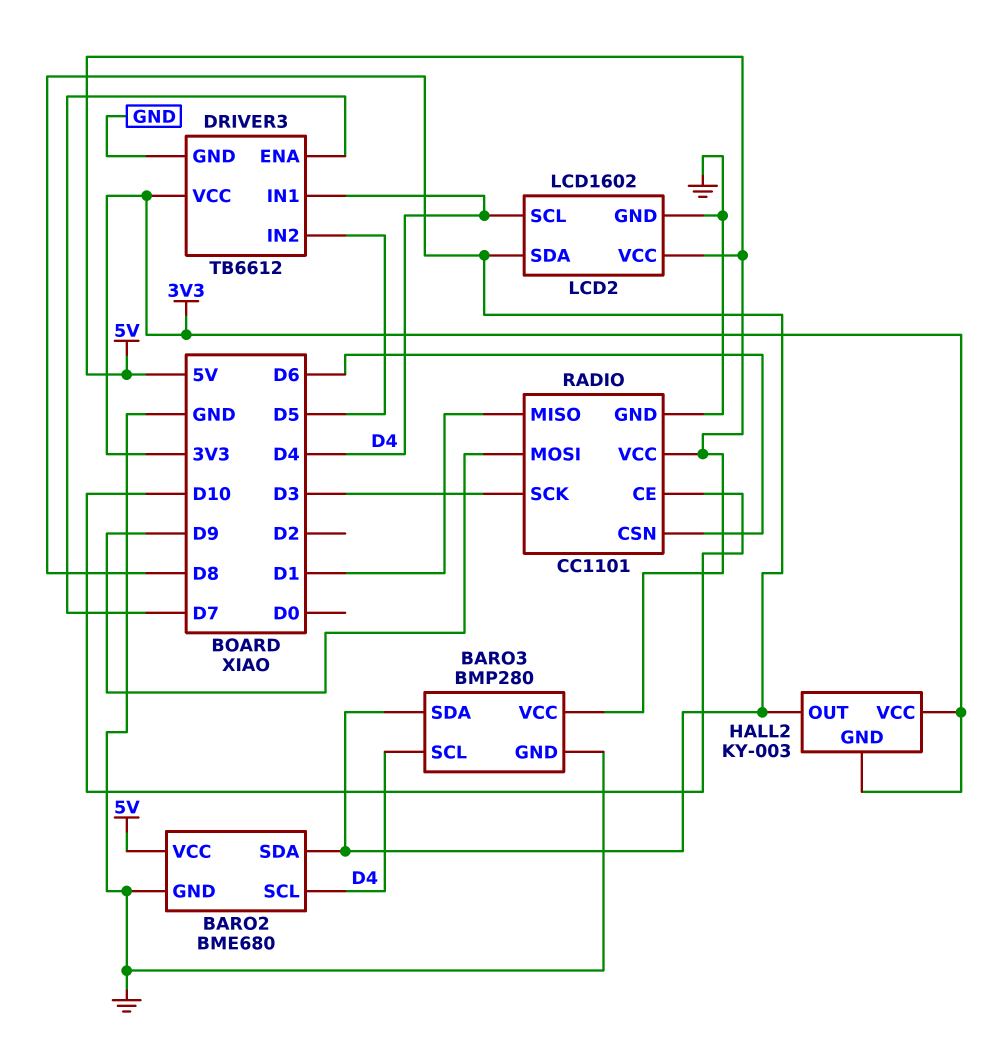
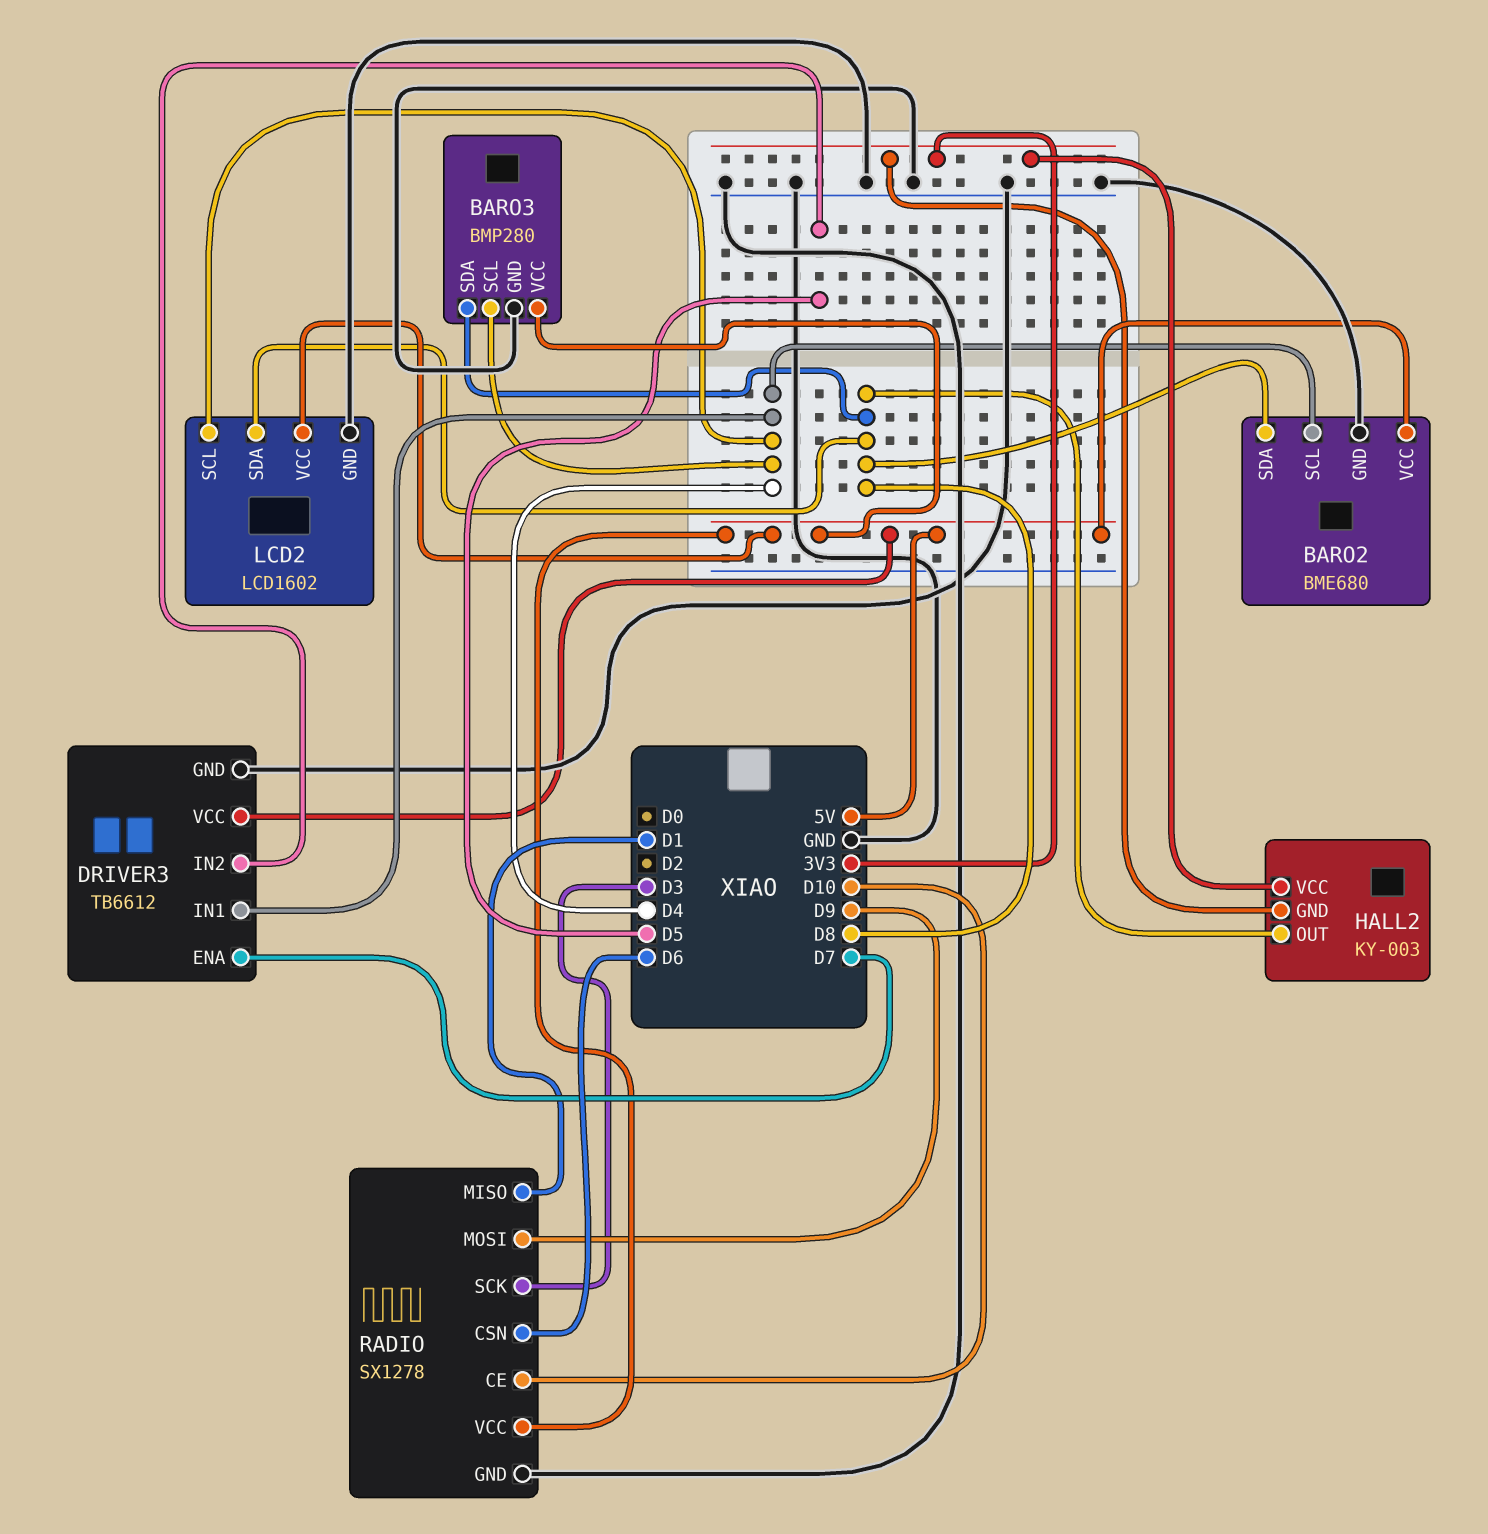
DRIVER3 pin VCC: 3V3 -> 5V
RADIO: CC1101 -> SX1278

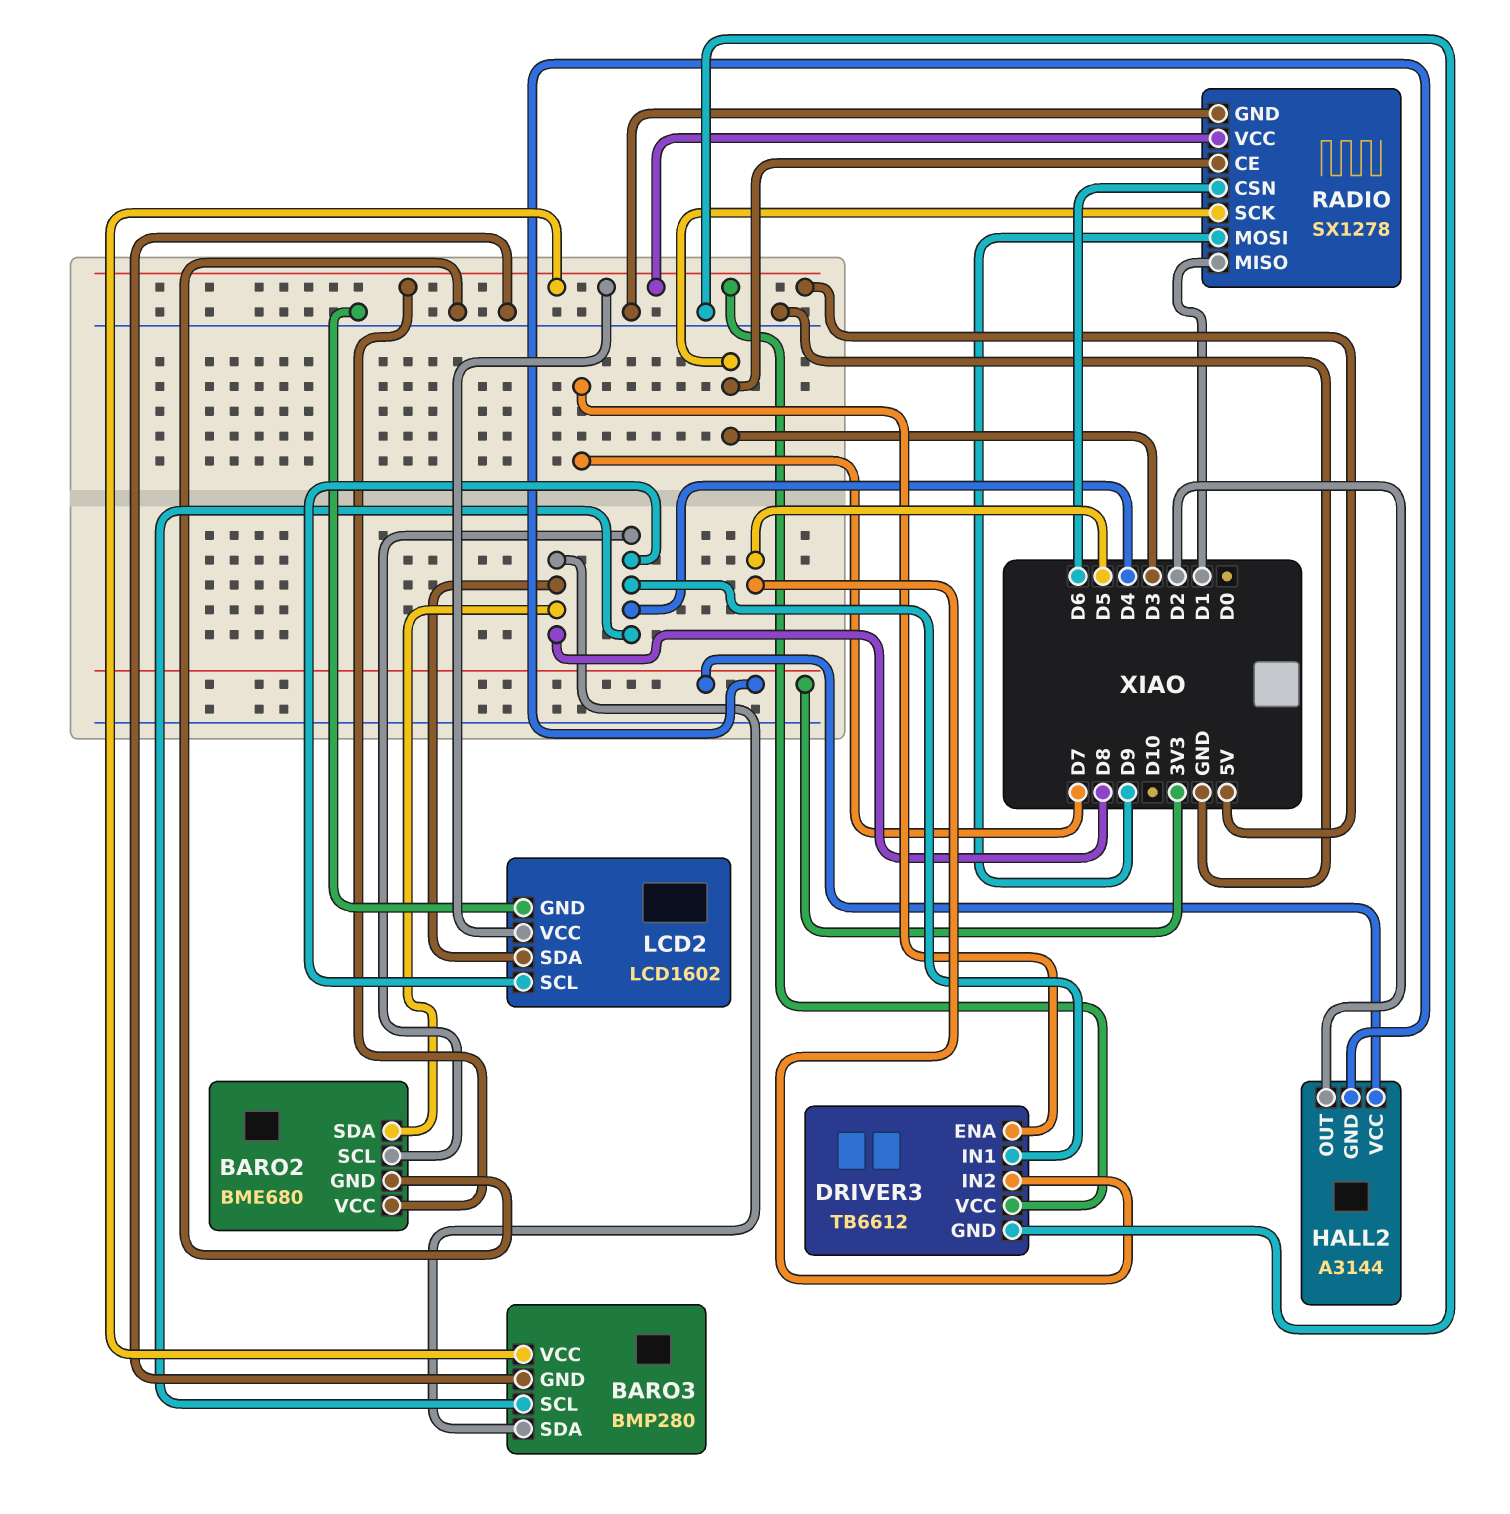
HALL2: KY-003 -> A3144
HALL2 pin OUT: D8 -> D2
RADIO pin CE: D10 -> D3

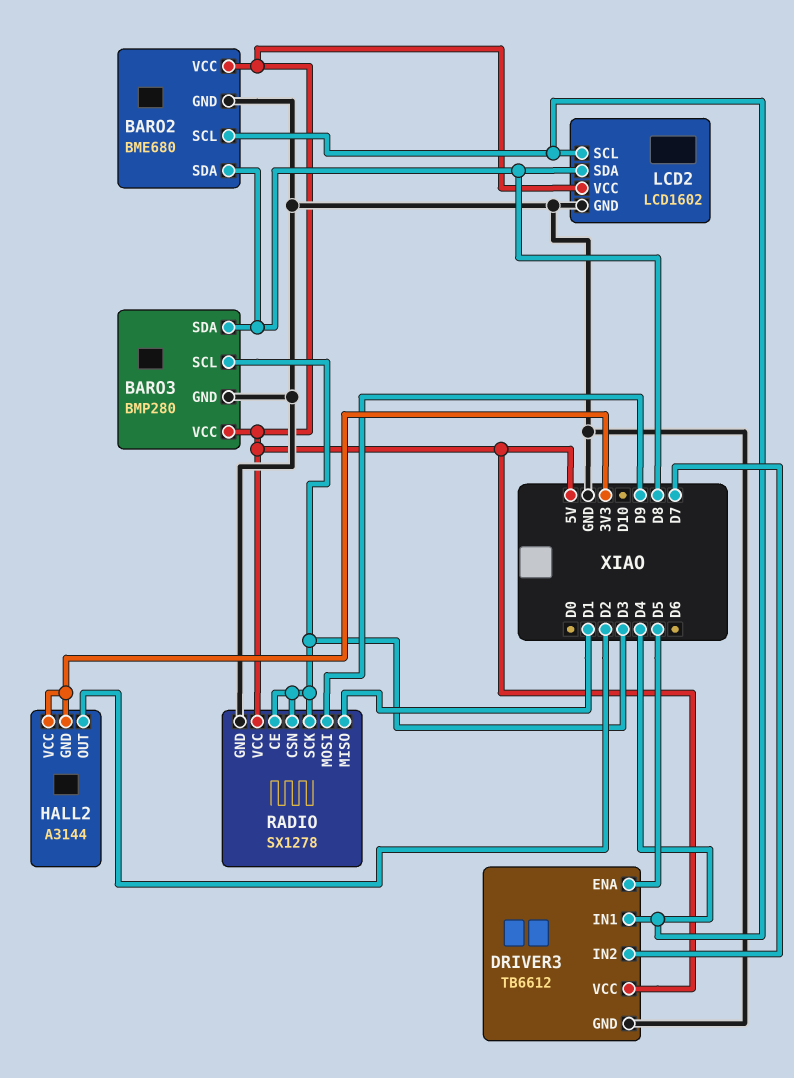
BARO3 pin SCL: D4 -> D3
DRIVER3 pin ENA: D7 -> D5
DRIVER3 pin IN2: D5 -> D7
RADIO pin CSN: D6 -> D3

